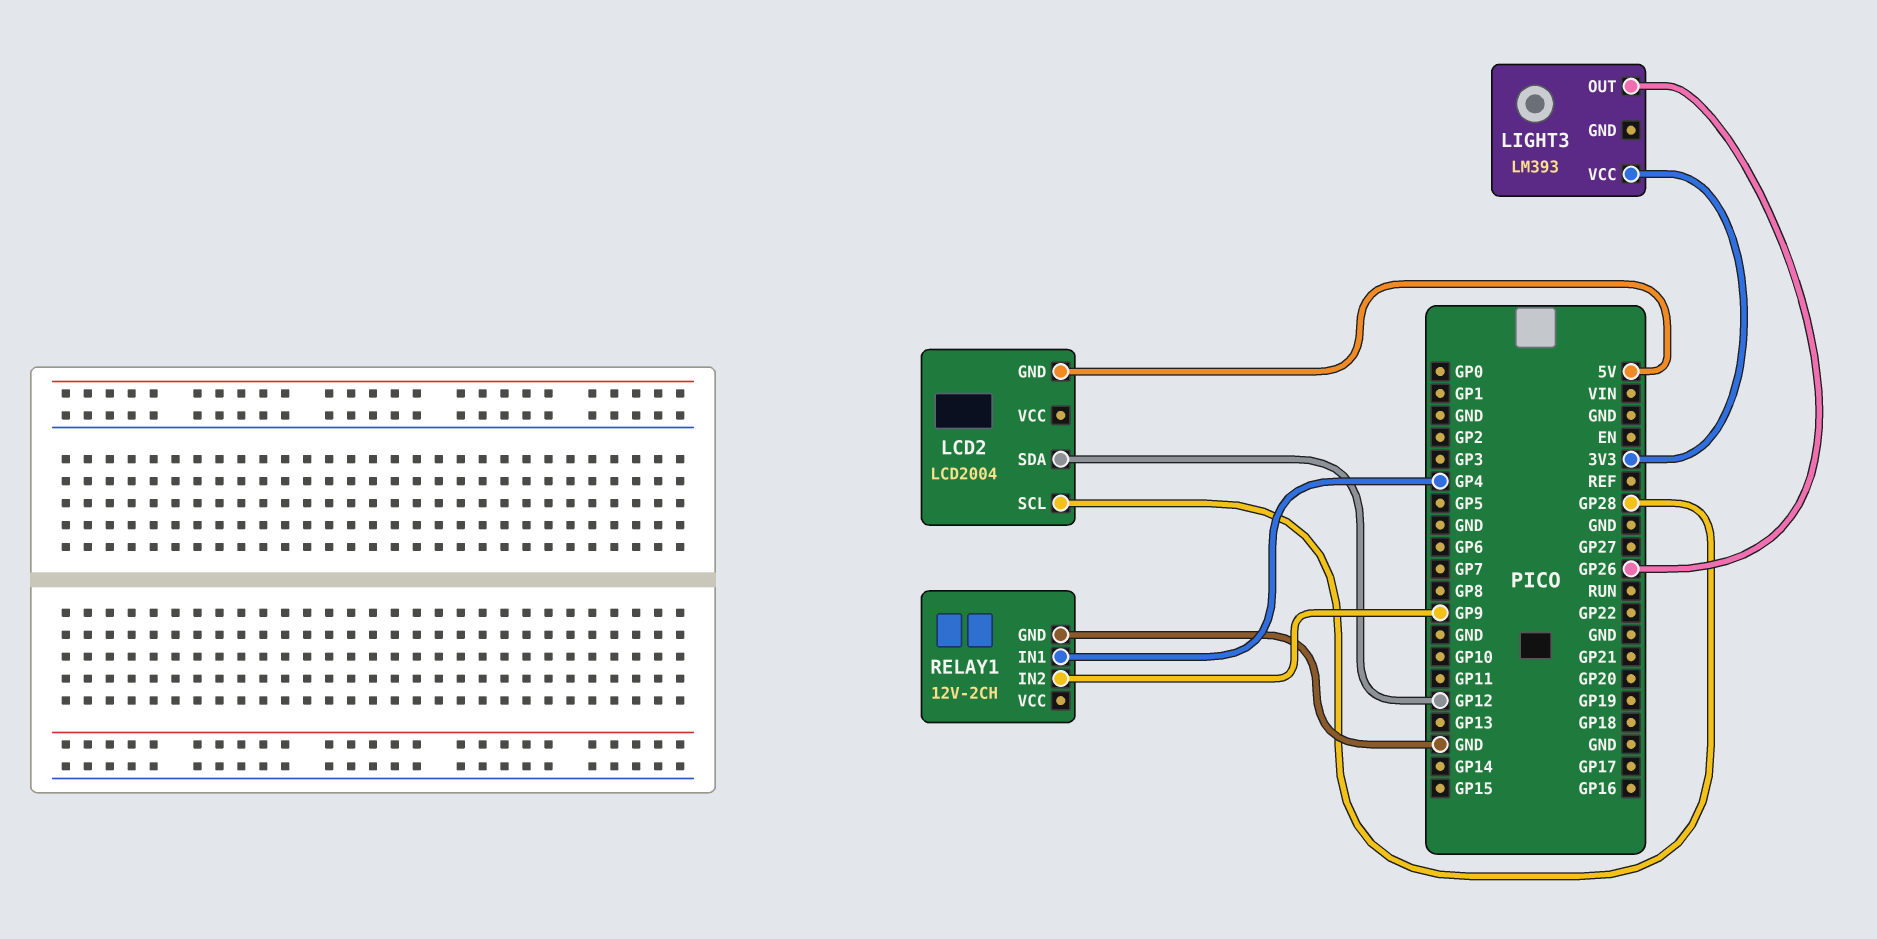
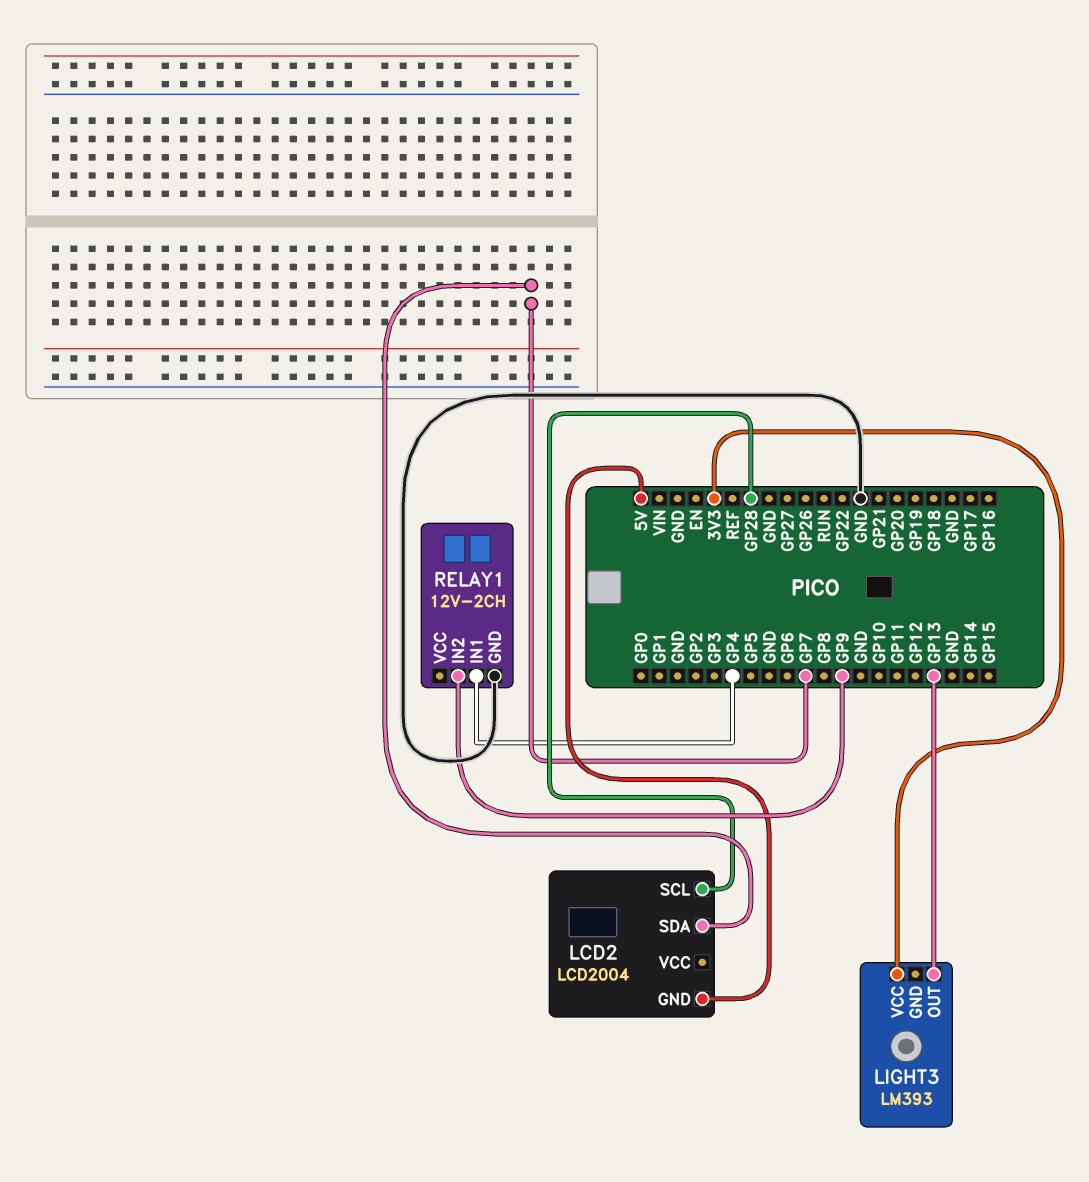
LCD2 pin SDA: GP12 -> GP7
LIGHT3 pin OUT: GP26 -> GP13

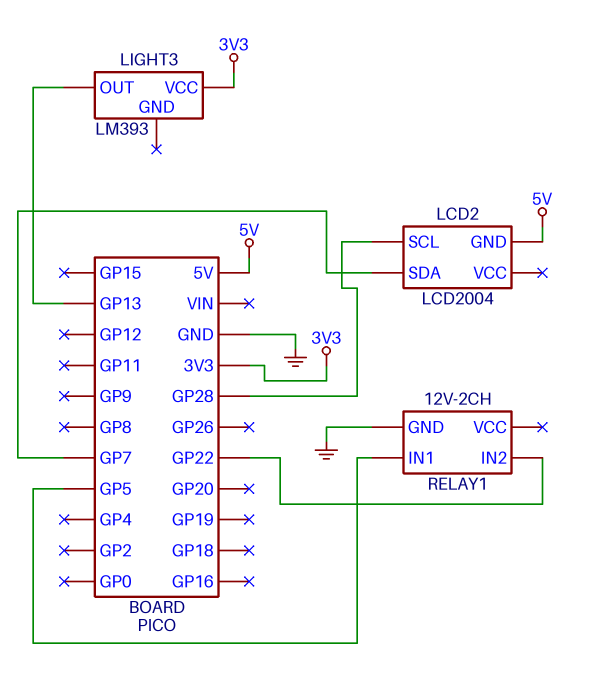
RELAY1 pin IN1: GP4 -> GP5
RELAY1 pin IN2: GP9 -> GP22

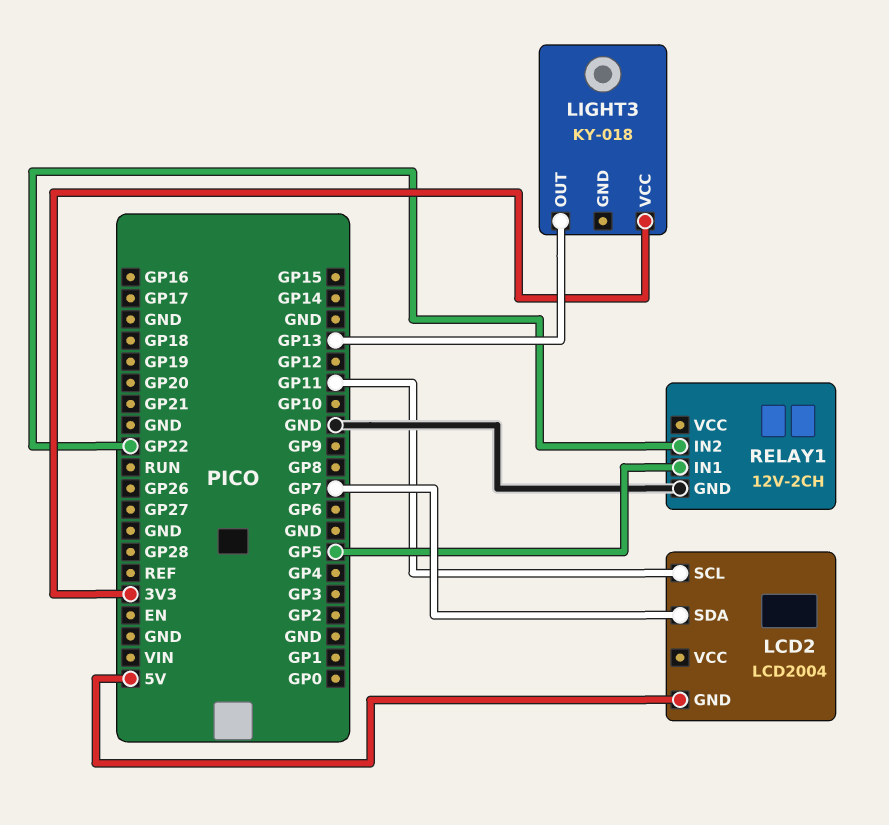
LCD2 pin SCL: GP28 -> GP11
LIGHT3: LM393 -> KY-018

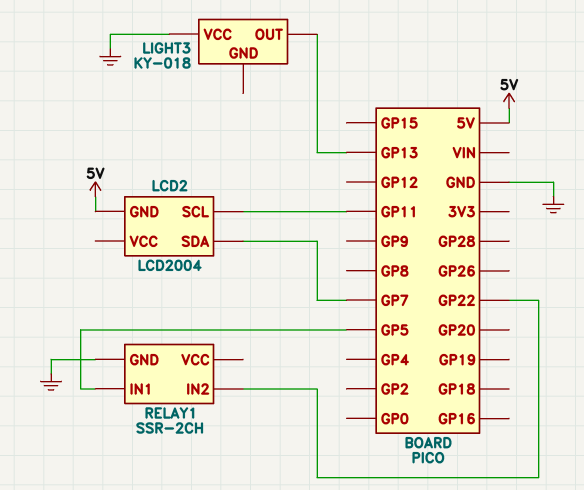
LIGHT3 pin VCC: 3V3 -> GND
RELAY1: 12V-2CH -> SSR-2CH

